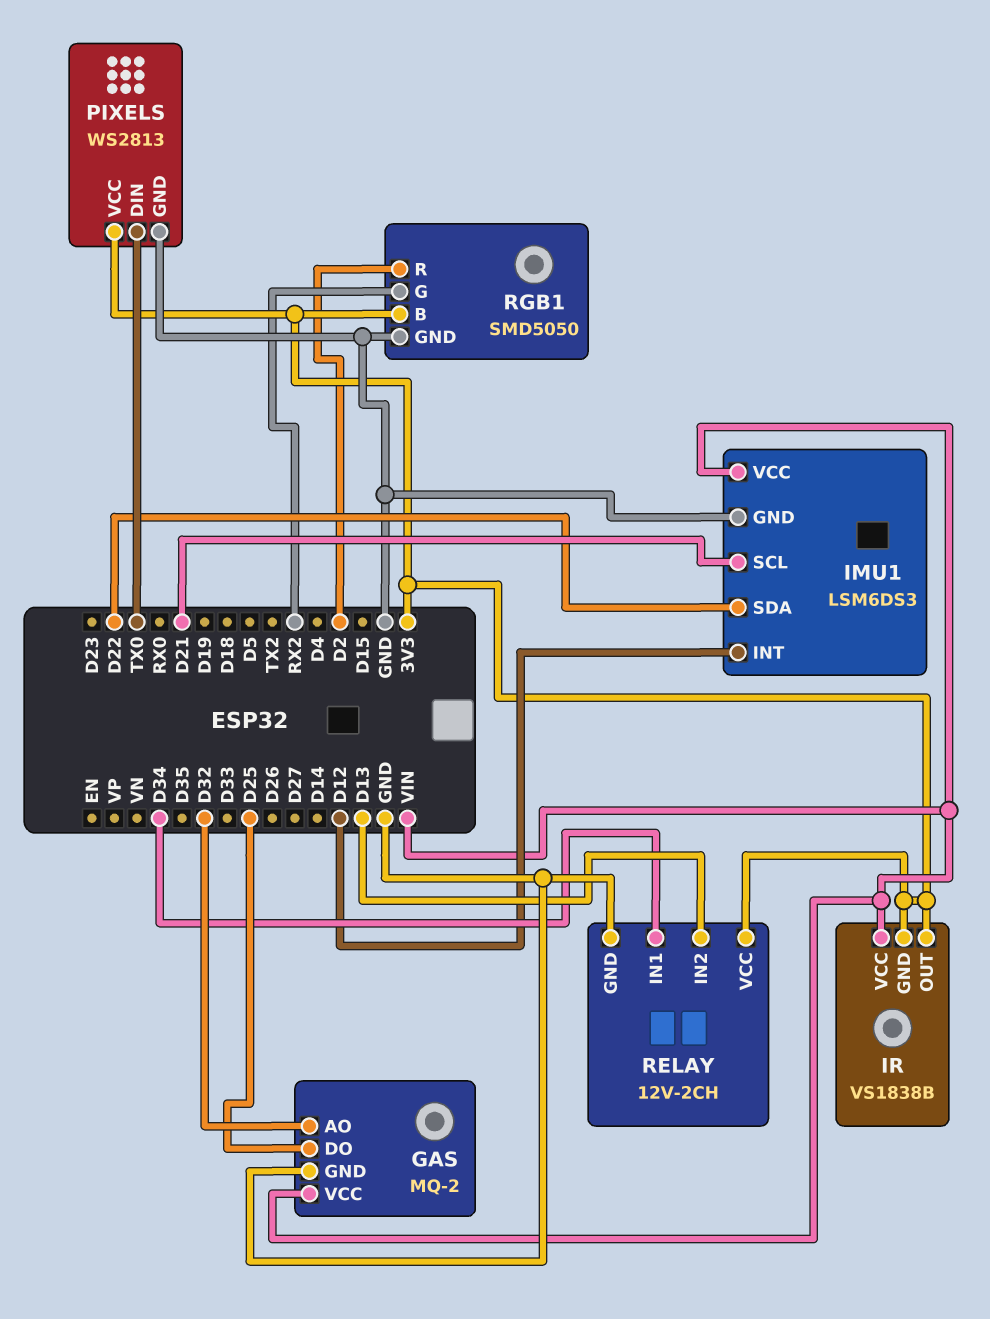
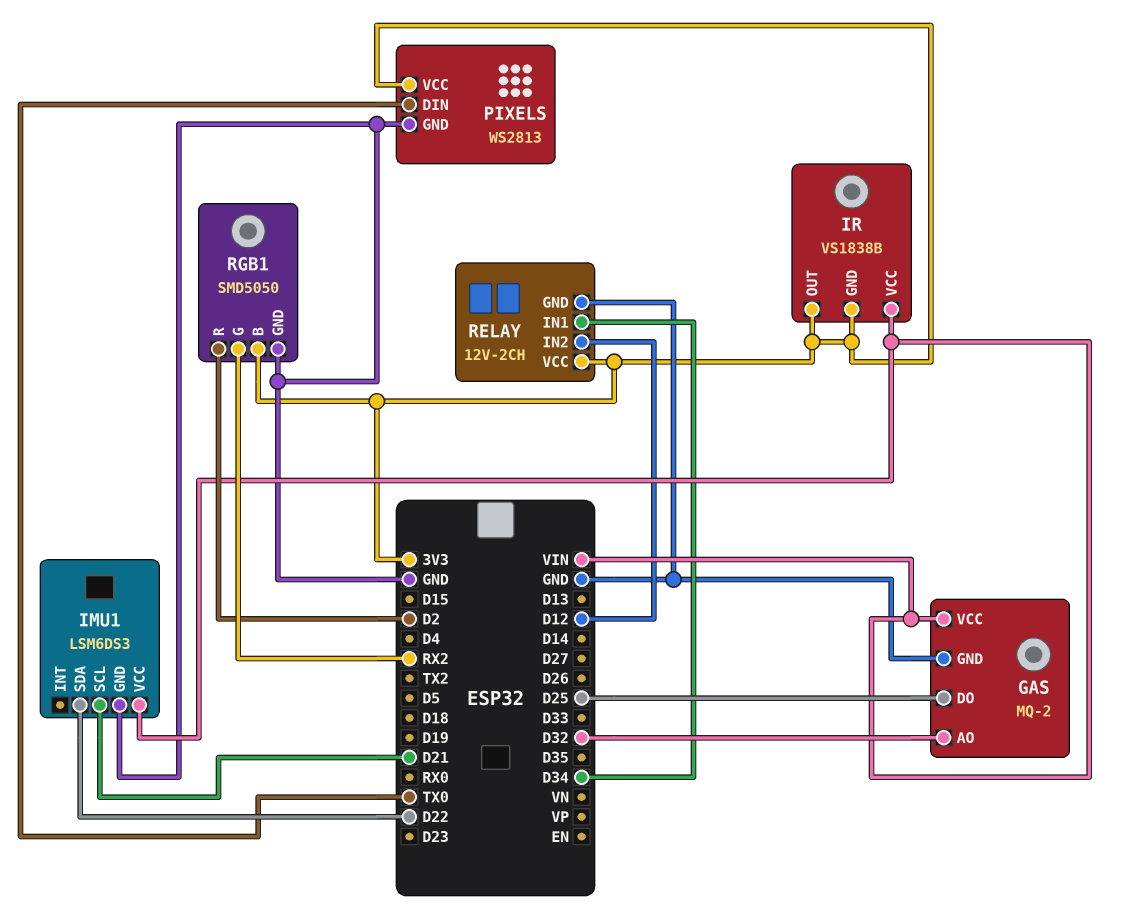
IMU1 pin INT: D12 -> none
RELAY pin IN2: D13 -> D12

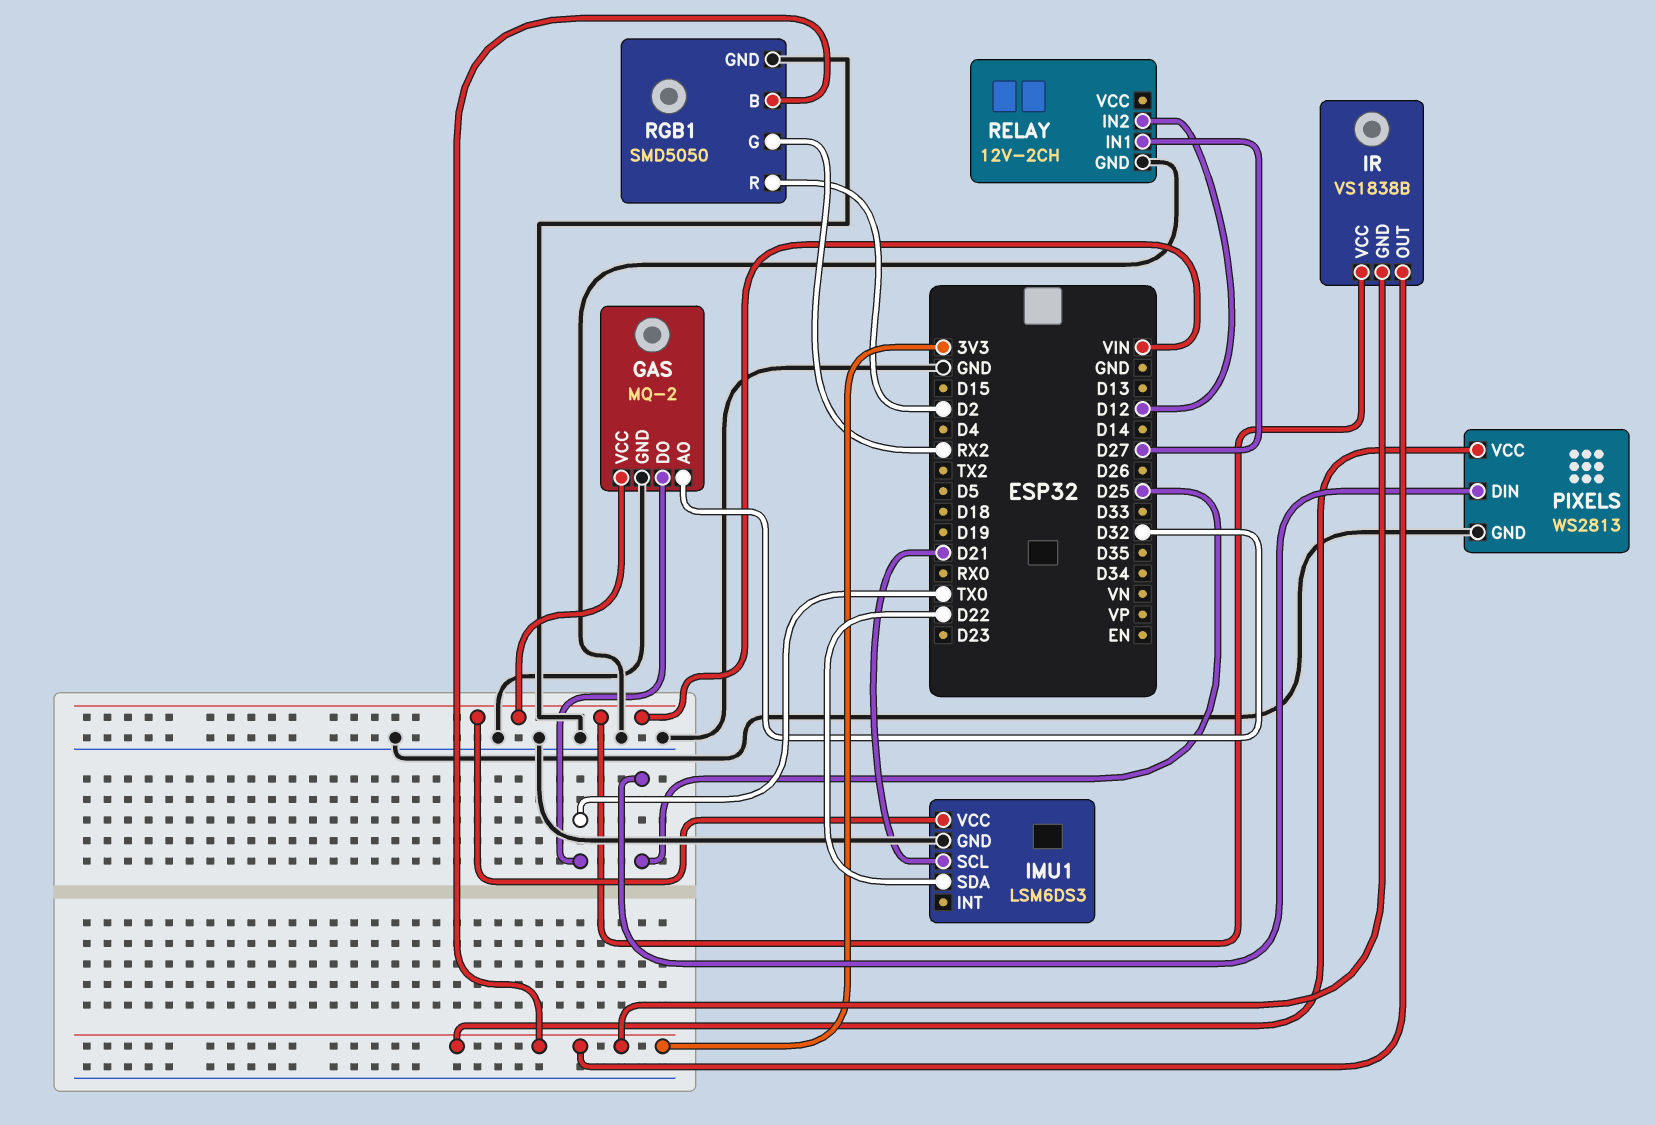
GAS pin DO: D25 -> TX0
PIXELS pin DIN: TX0 -> D25
RELAY pin IN1: D34 -> D27
RELAY pin VCC: 3V3 -> none

